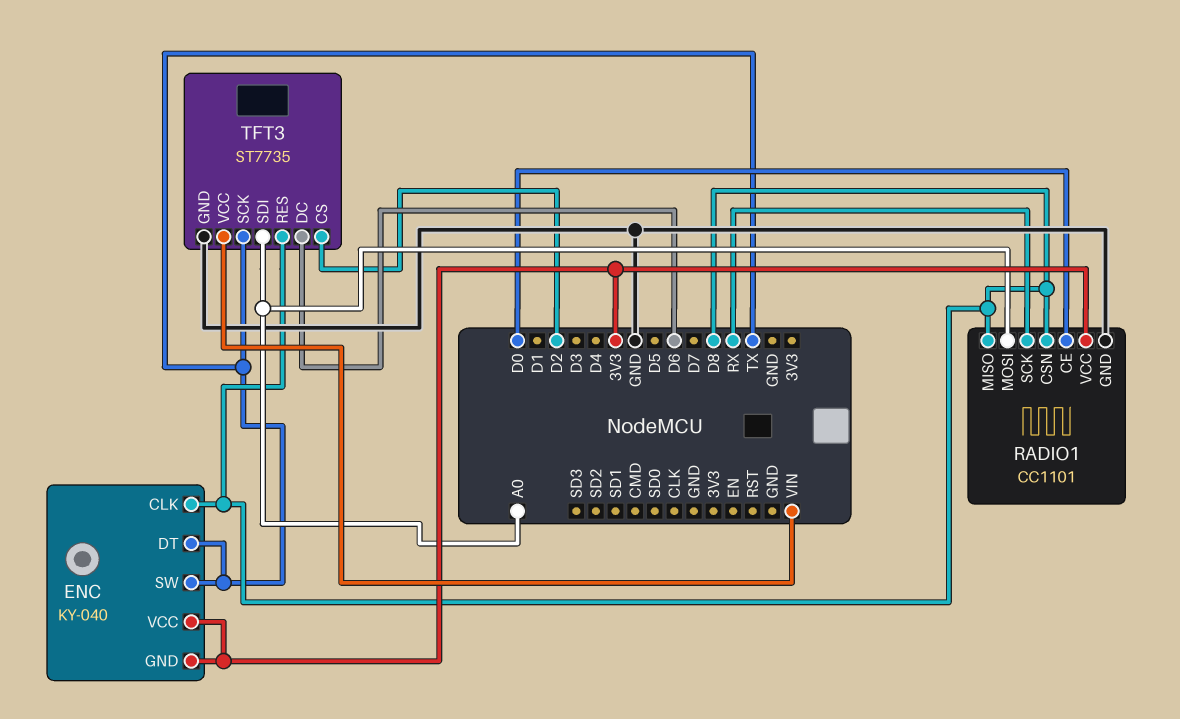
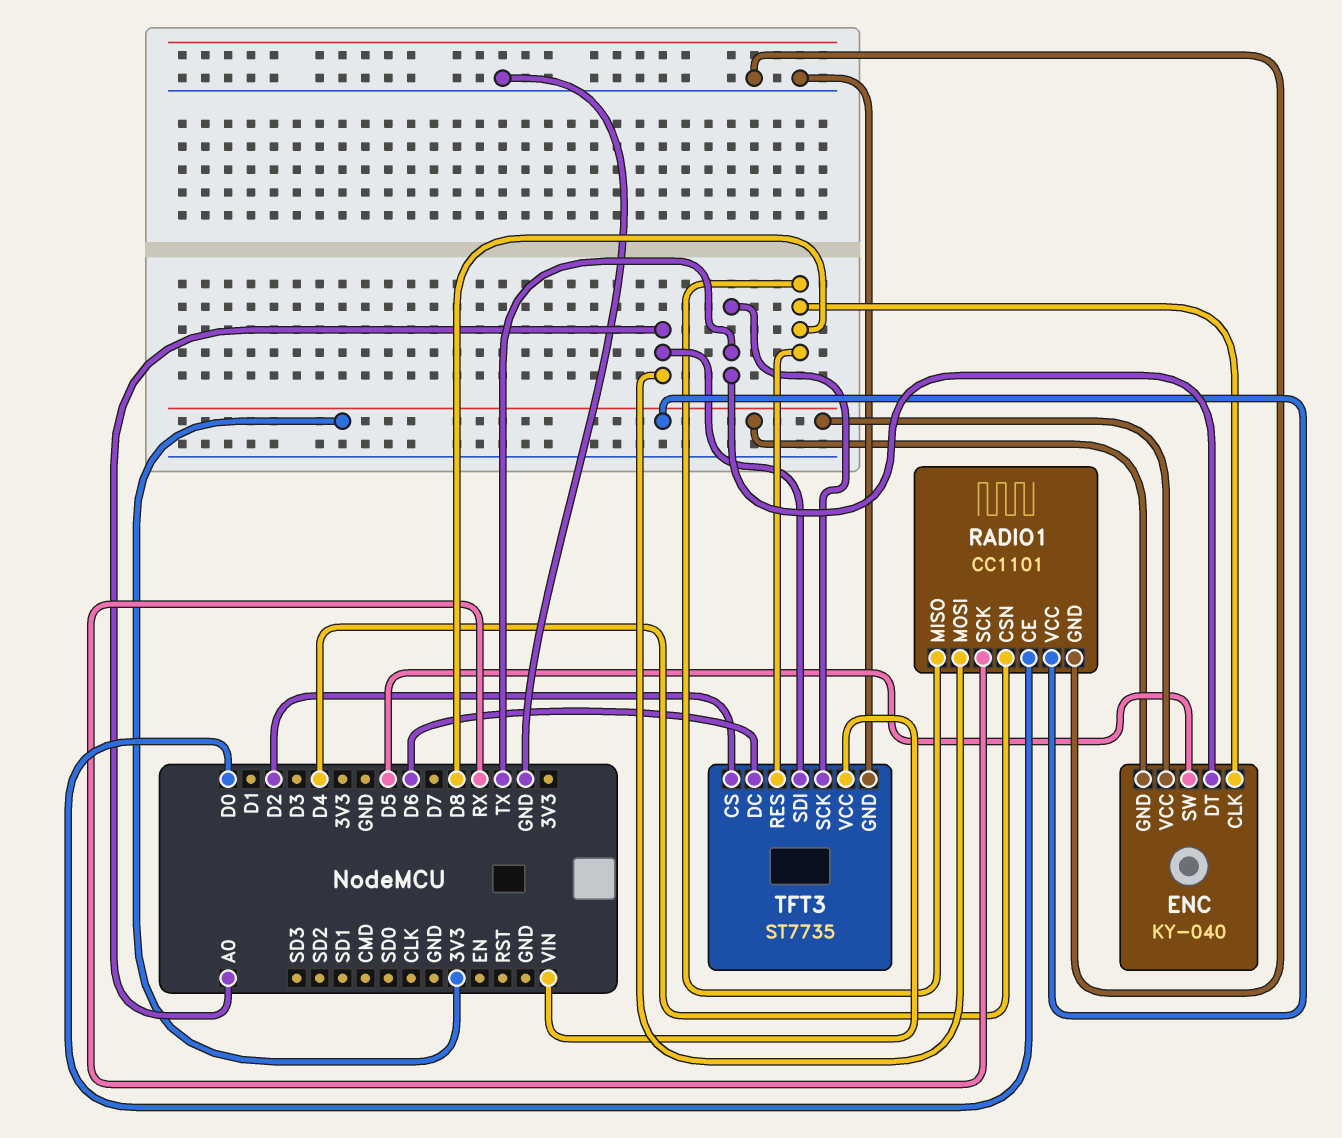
ENC pin SW: TX -> D5
RADIO1 pin CSN: D8 -> D4

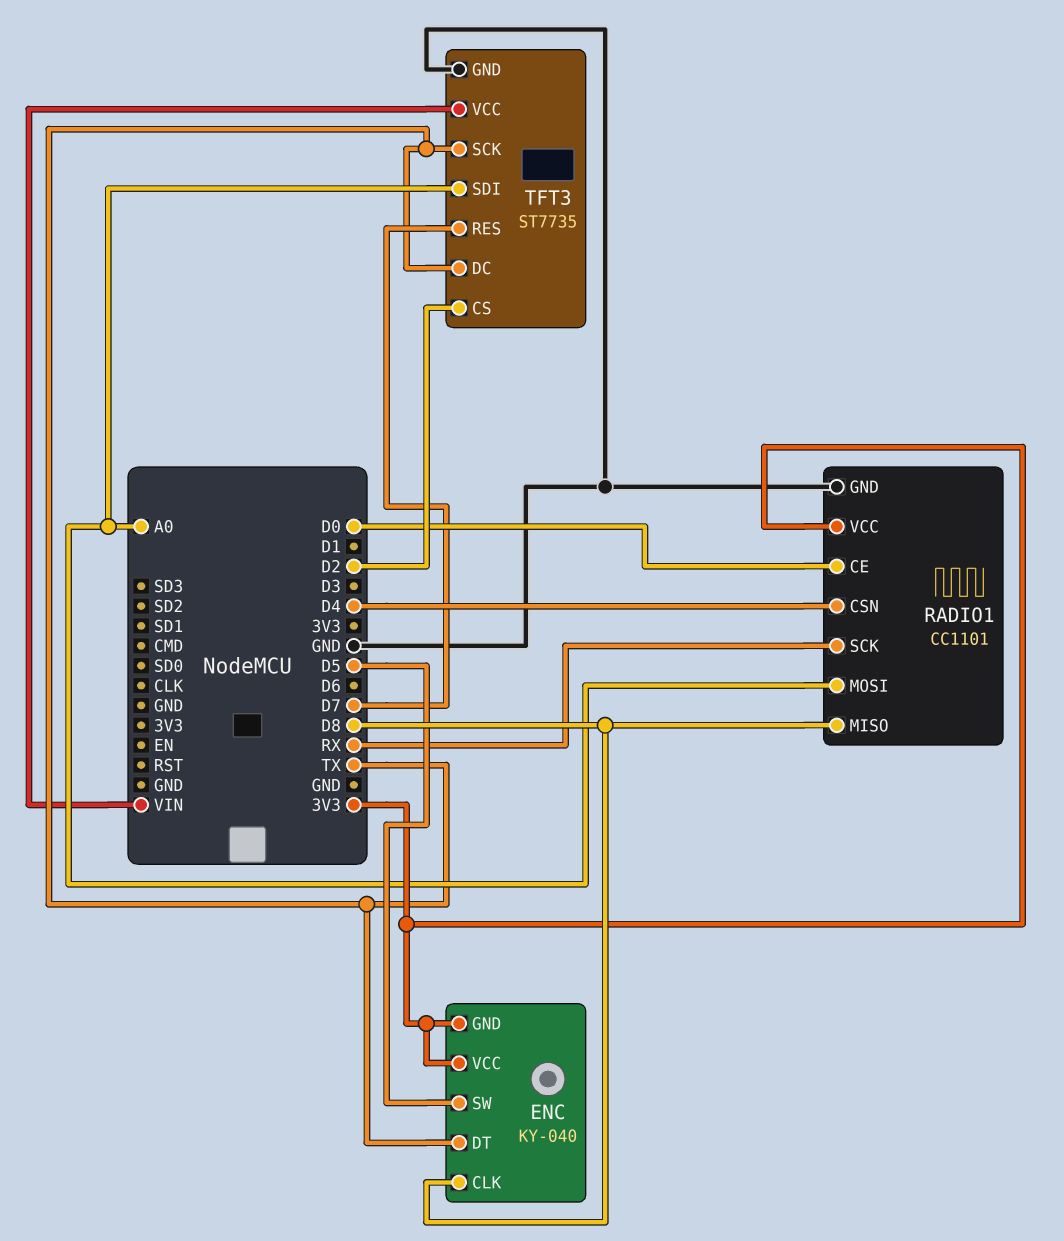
TFT3 pin DC: D6 -> TX
TFT3 pin RES: D8 -> D7

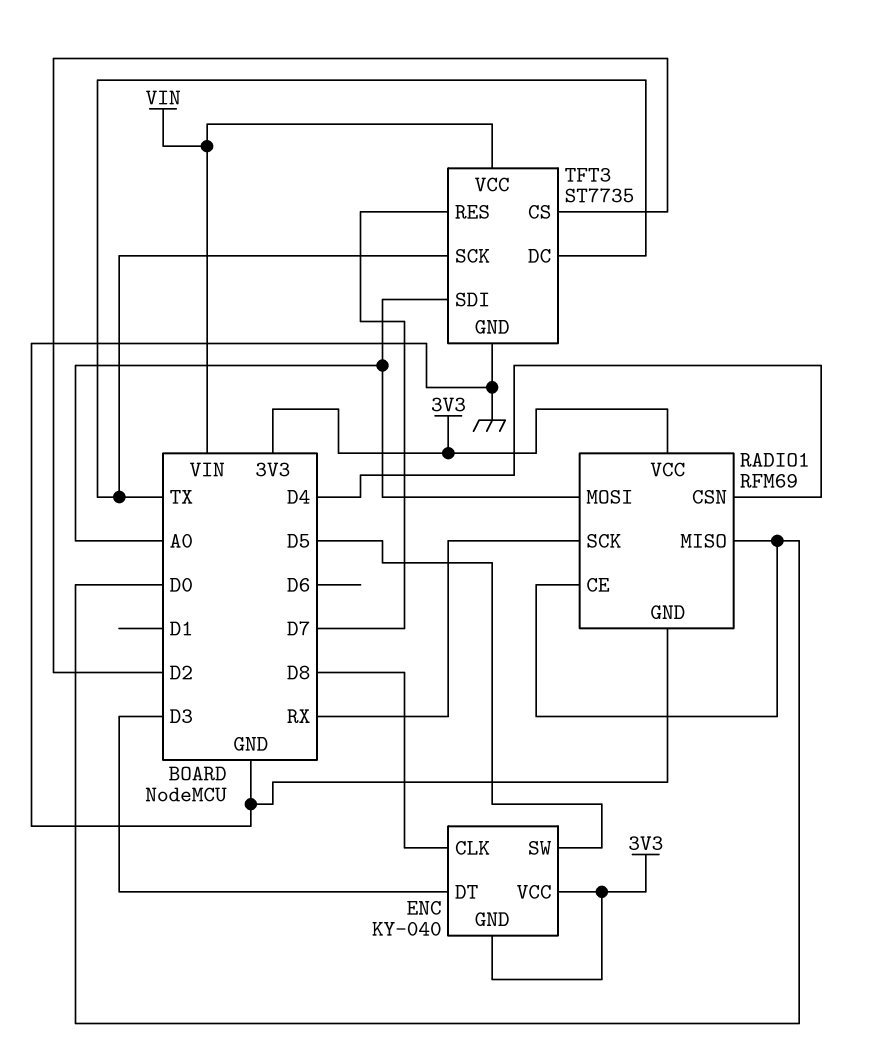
ENC pin DT: TX -> D3
RADIO1: CC1101 -> RFM69
RADIO1 pin MISO: D8 -> D0

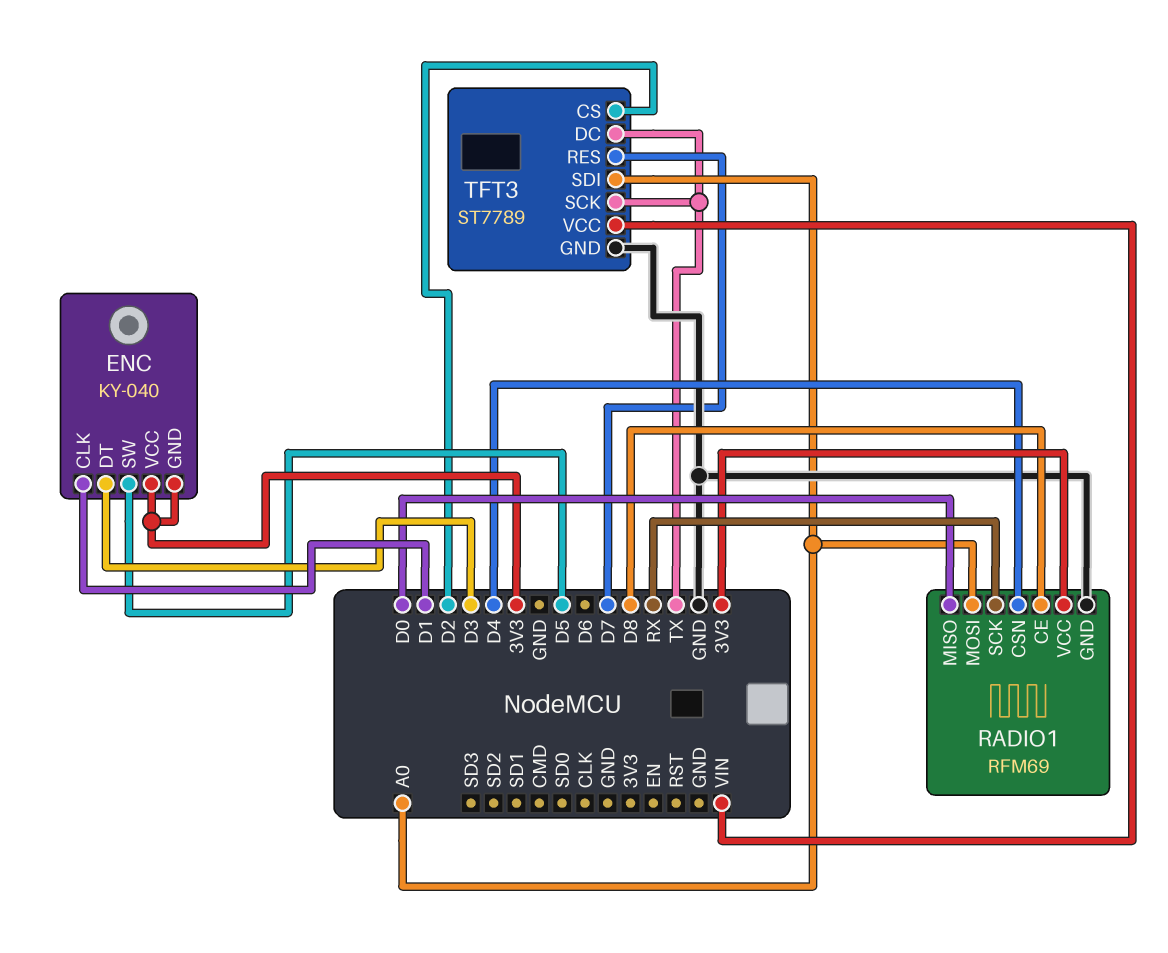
ENC pin CLK: D8 -> D1
RADIO1 pin CE: D0 -> D8
TFT3: ST7735 -> ST7789

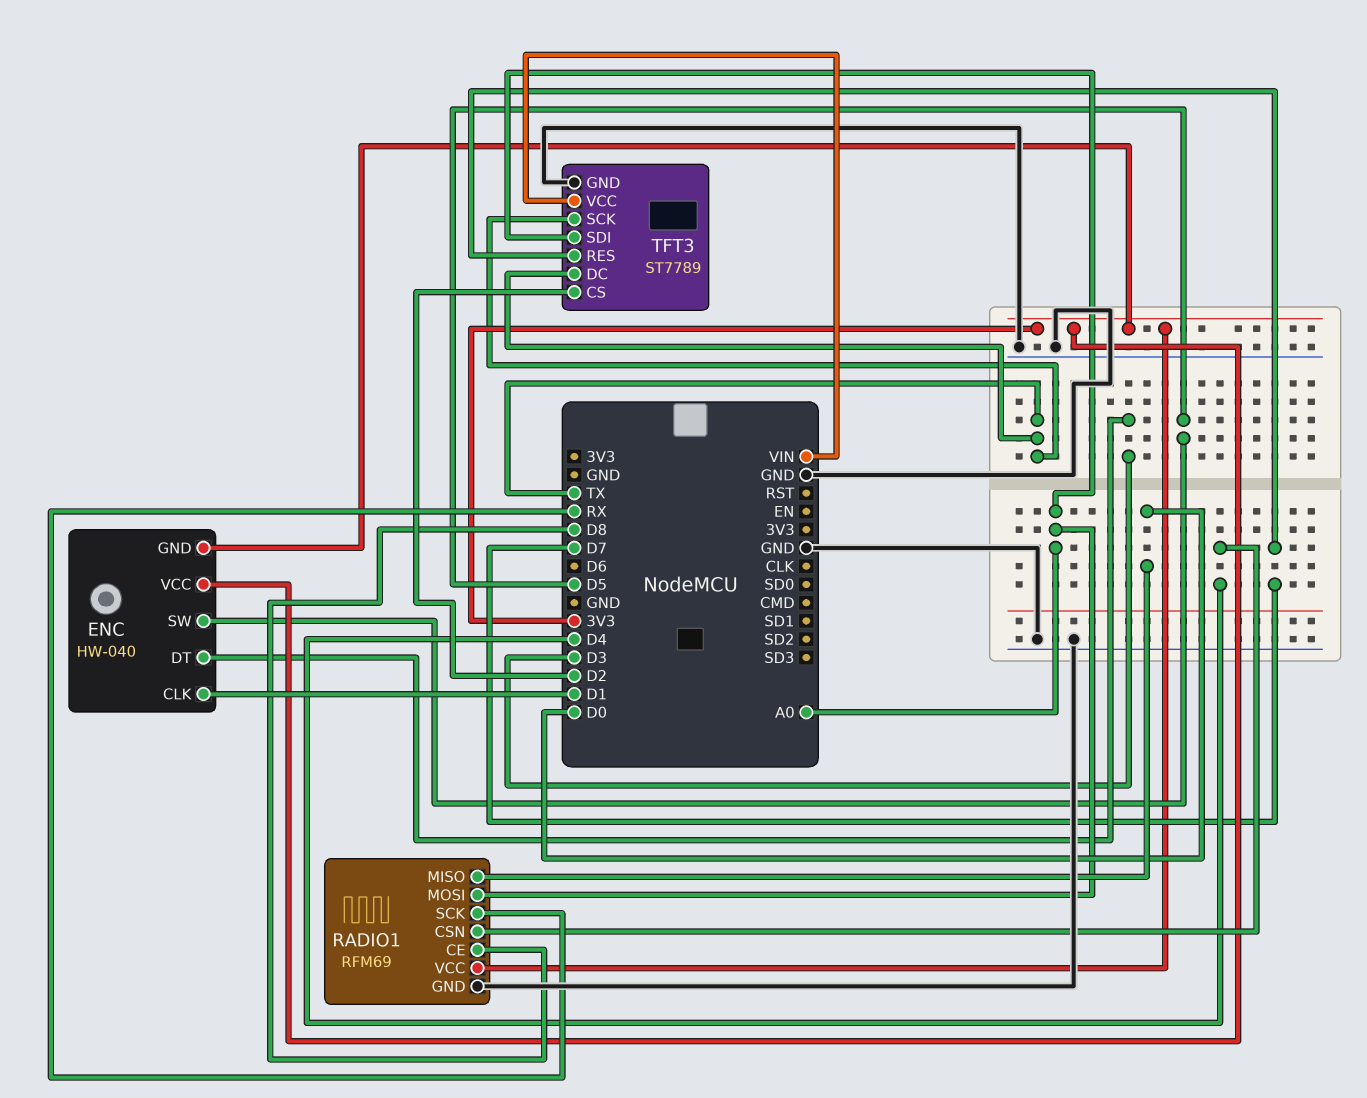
ENC: KY-040 -> HW-040

